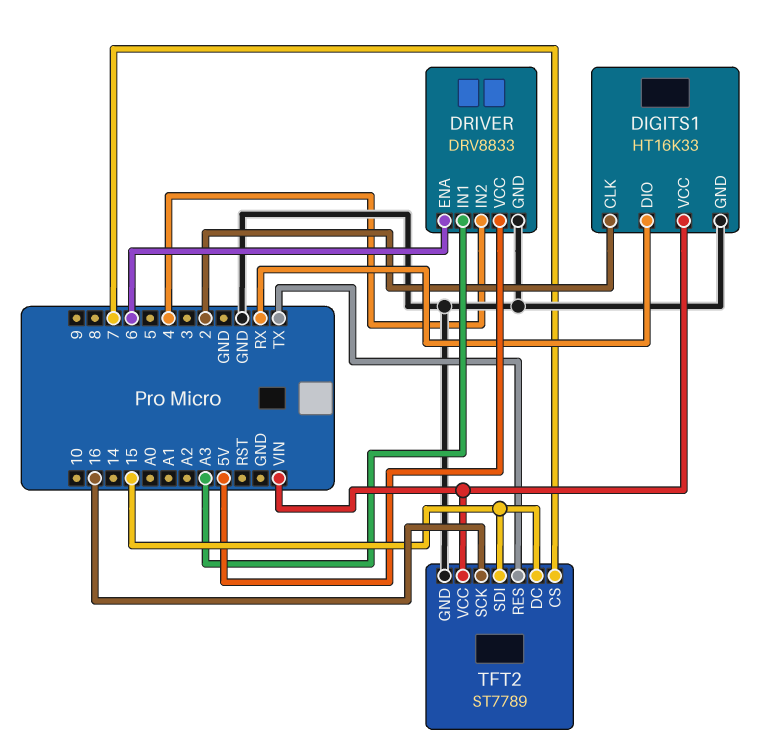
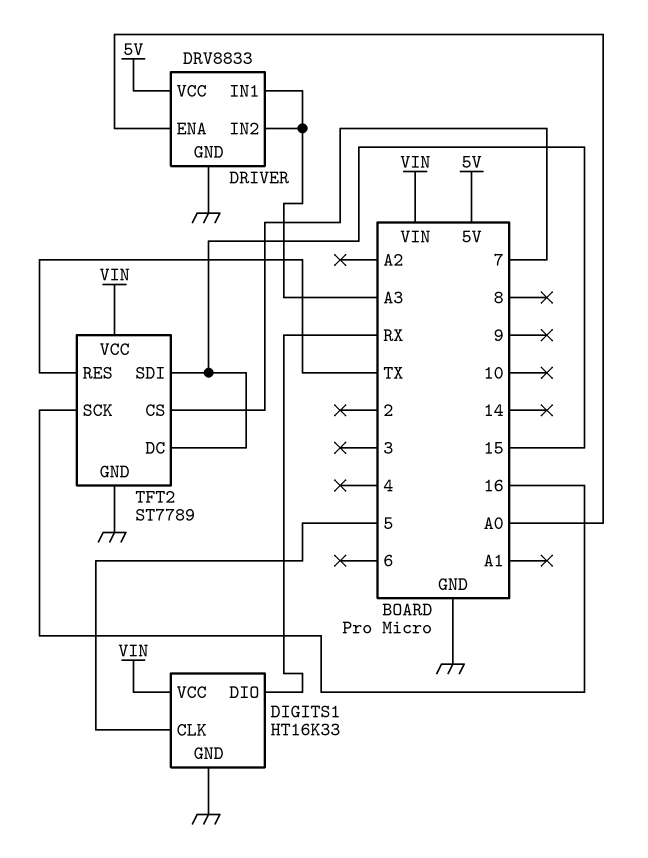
DIGITS1 pin CLK: 2 -> 5
DRIVER pin ENA: 6 -> A0
DRIVER pin IN2: 4 -> A3

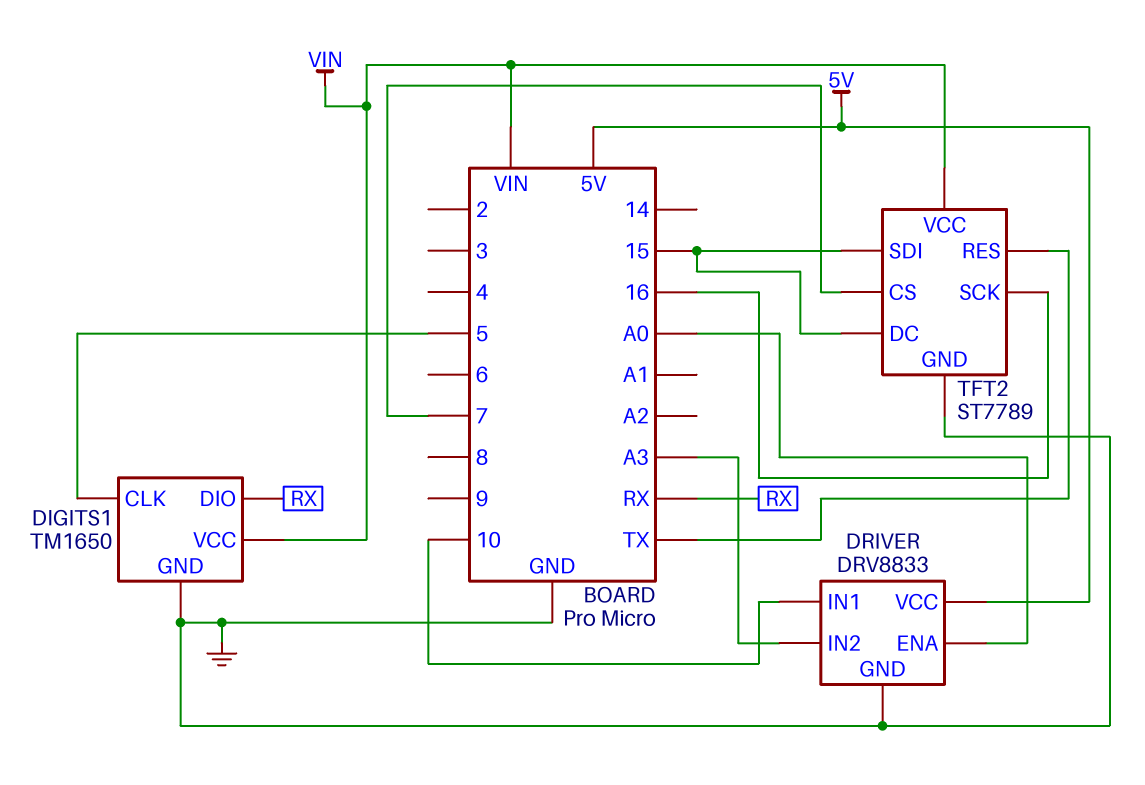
DIGITS1: HT16K33 -> TM1650
DRIVER pin IN1: A3 -> 10

